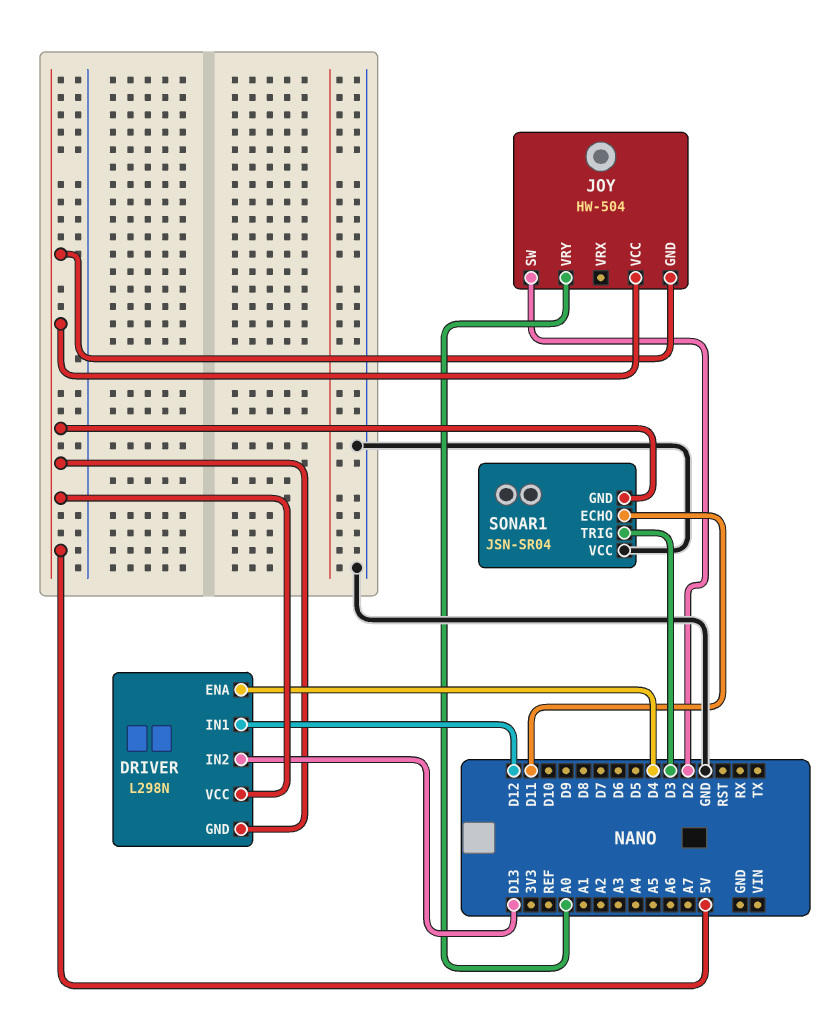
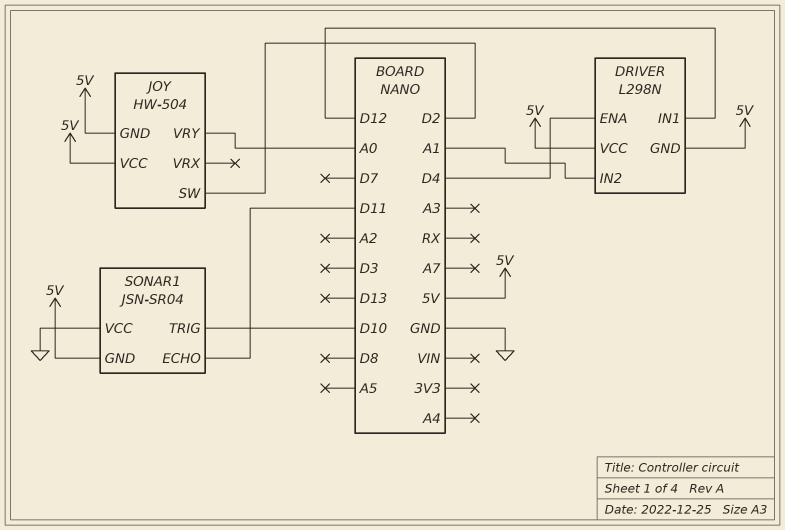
DRIVER pin IN2: D13 -> A1
SONAR1 pin TRIG: D3 -> D10

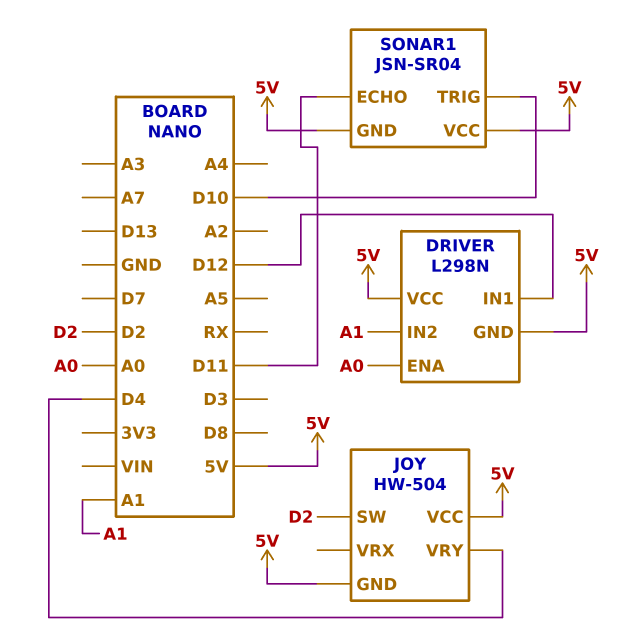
DRIVER pin ENA: D4 -> A0
JOY pin VRY: A0 -> D4
SONAR1 pin VCC: GND -> 5V

